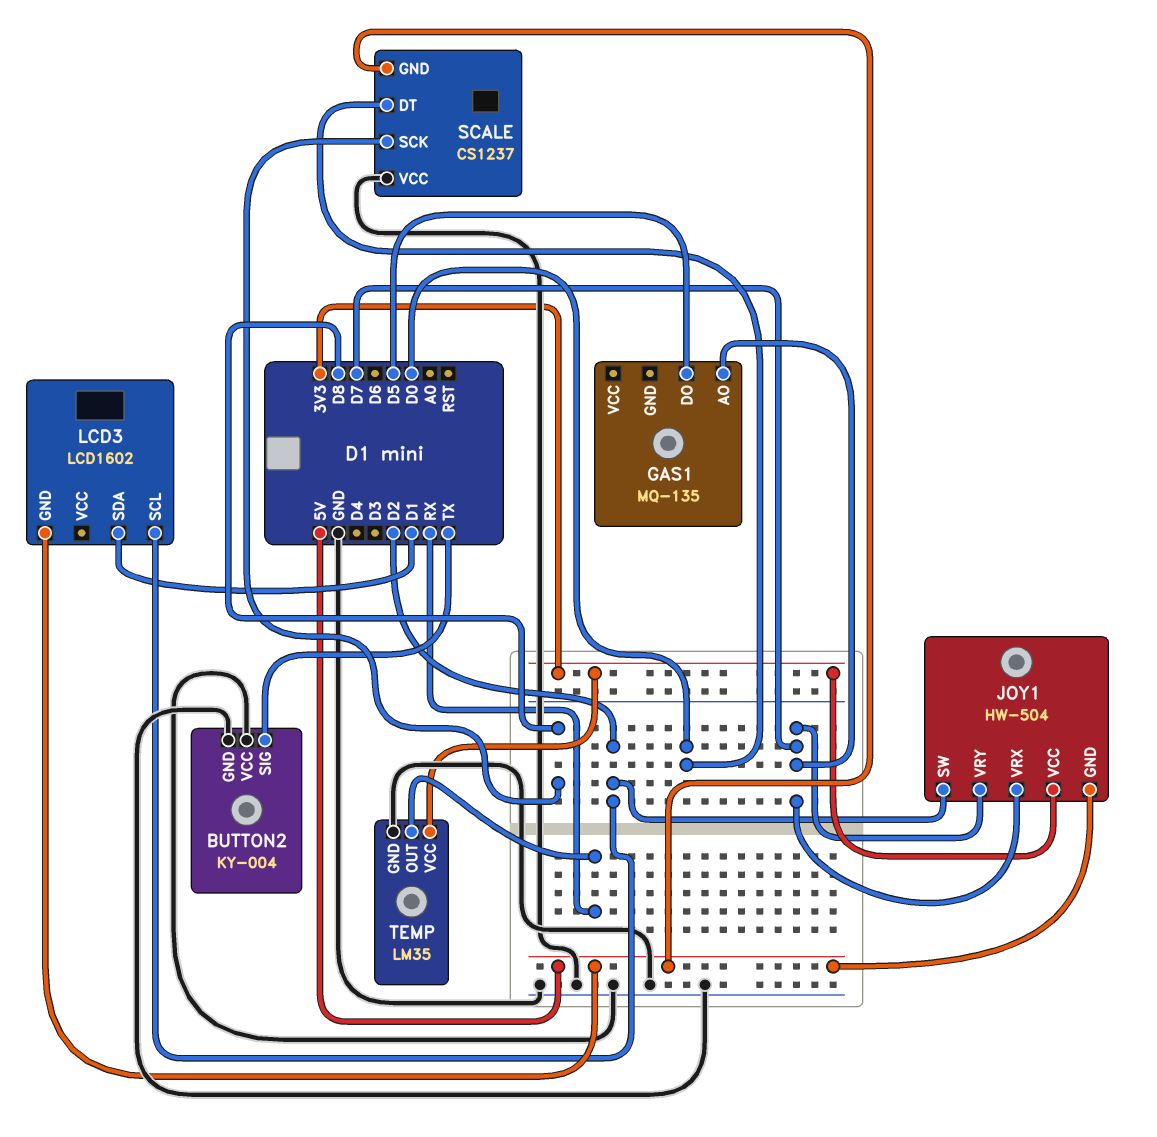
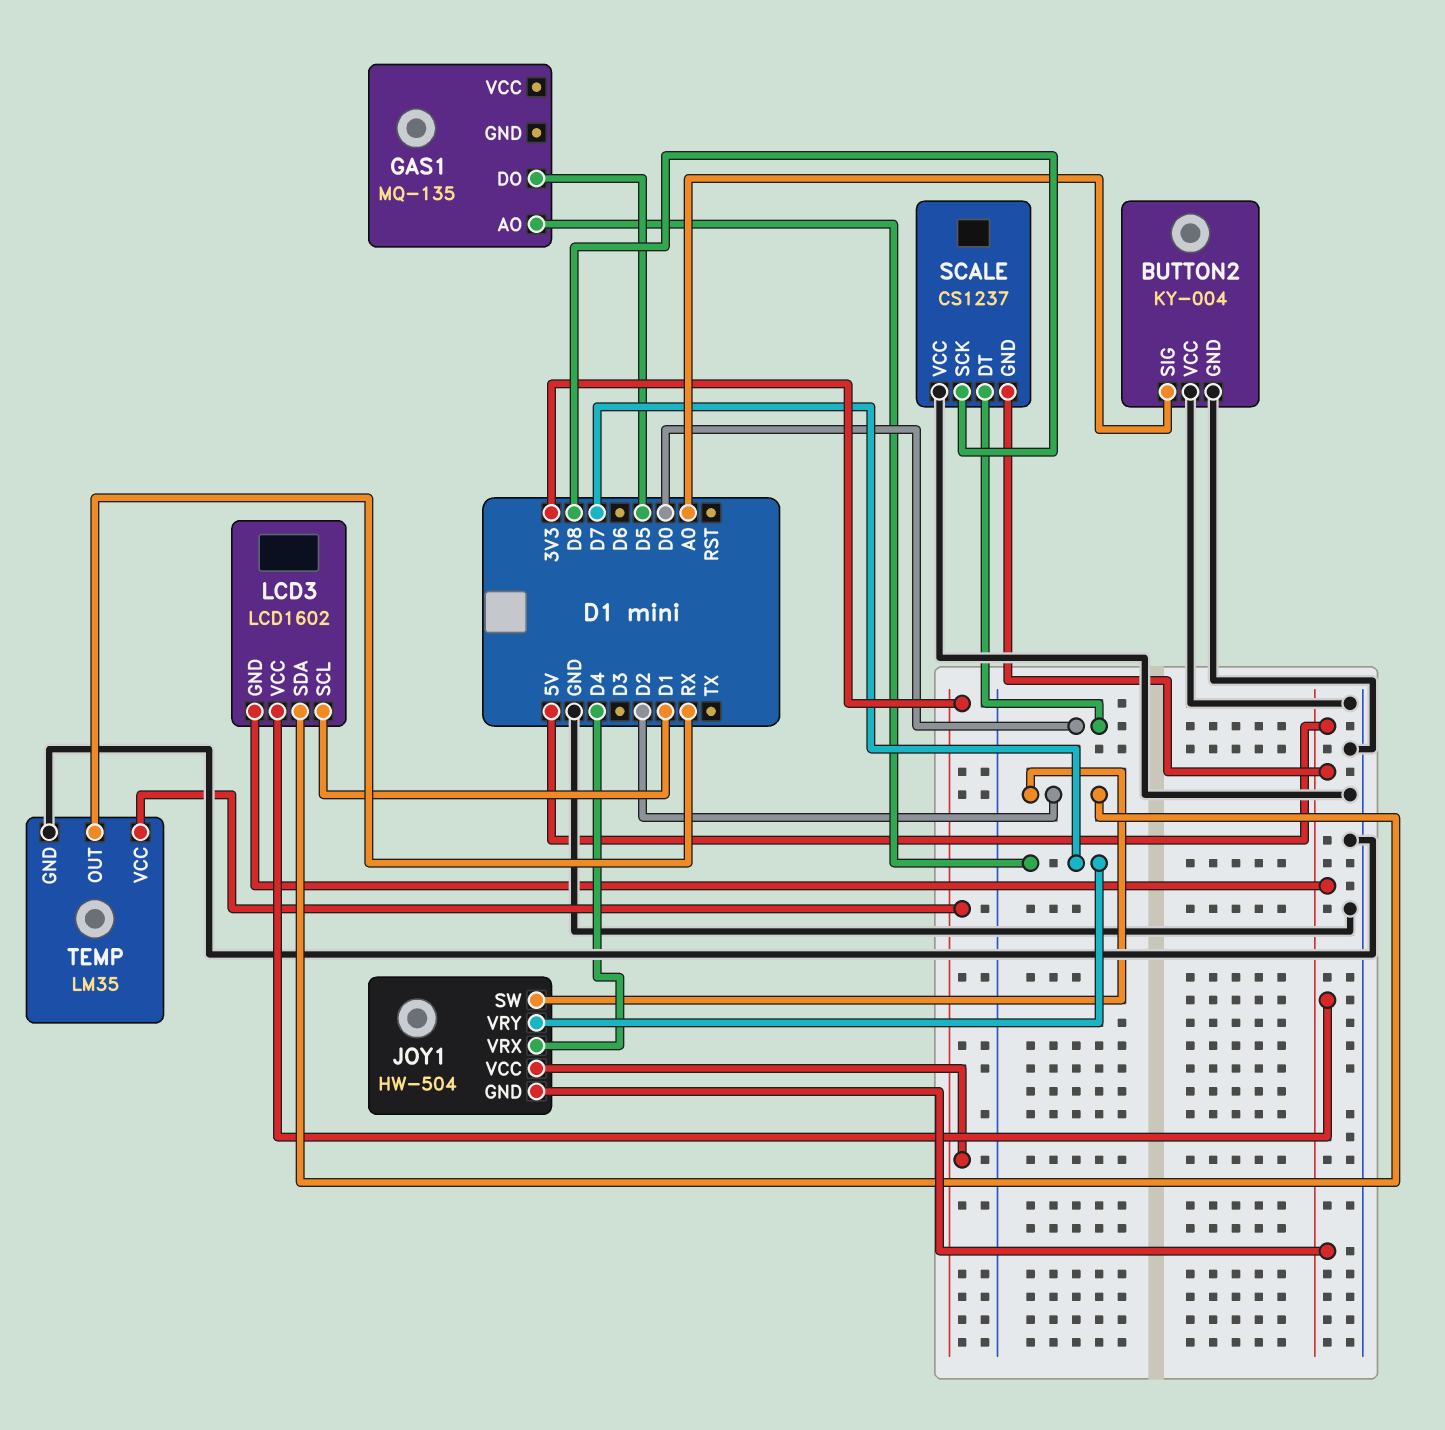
BUTTON2 pin SIG: TX -> A0
JOY1 pin VRX: D7 -> D4
LCD3 pin SCL: D2 -> D1
LCD3 pin SDA: D1 -> D2
LCD3 pin VCC: none -> 5V

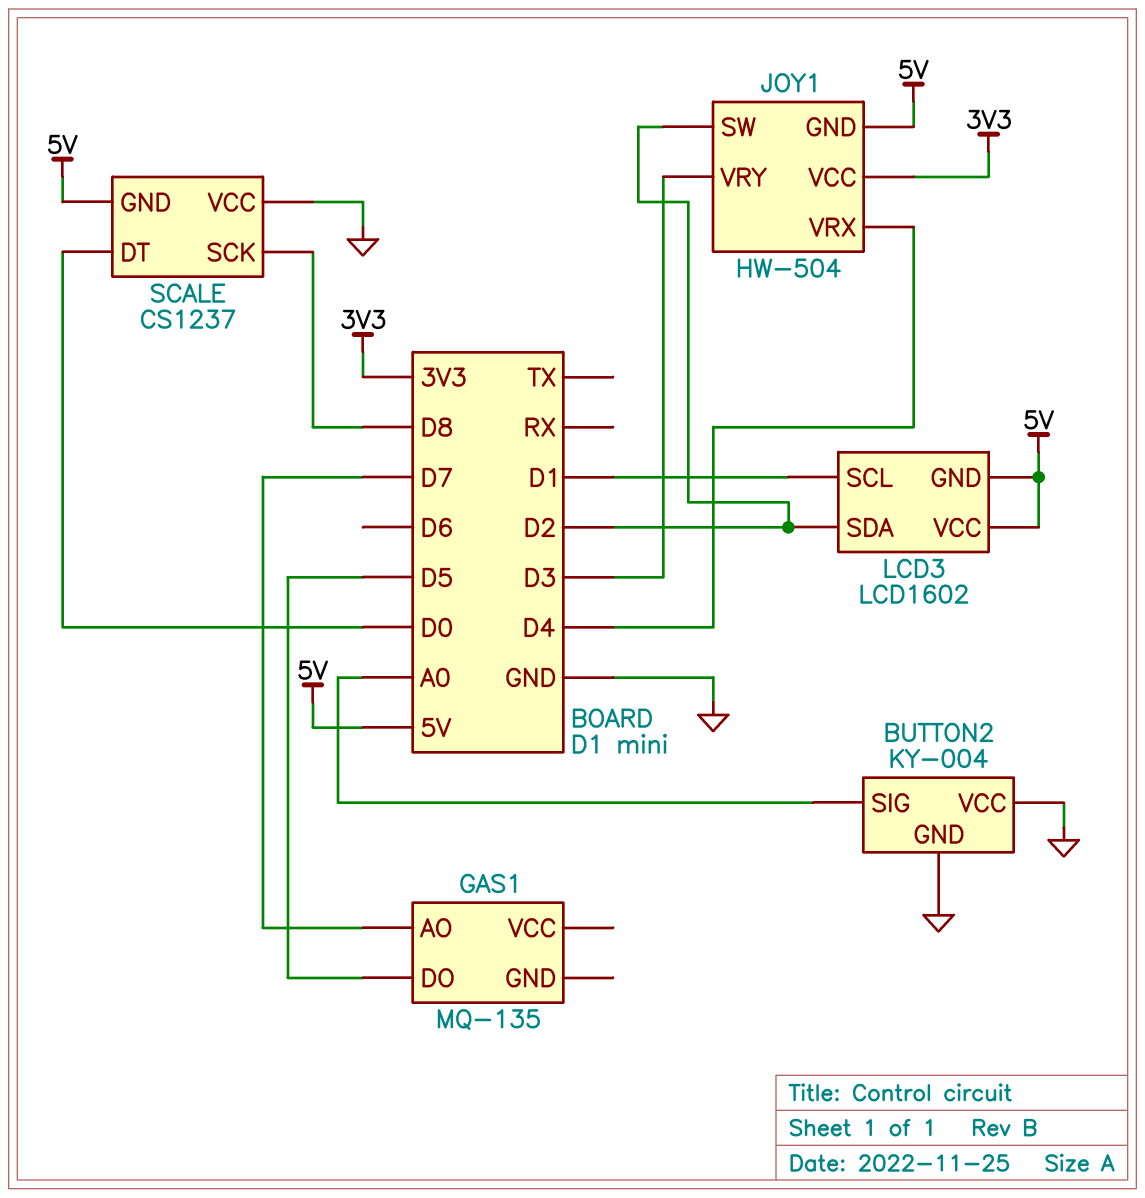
JOY1 pin VRY: D7 -> D3
TEMP: LM35 -> none
TEMP pin GND: GND -> none
TEMP pin OUT: RX -> none
TEMP pin VCC: 3V3 -> none

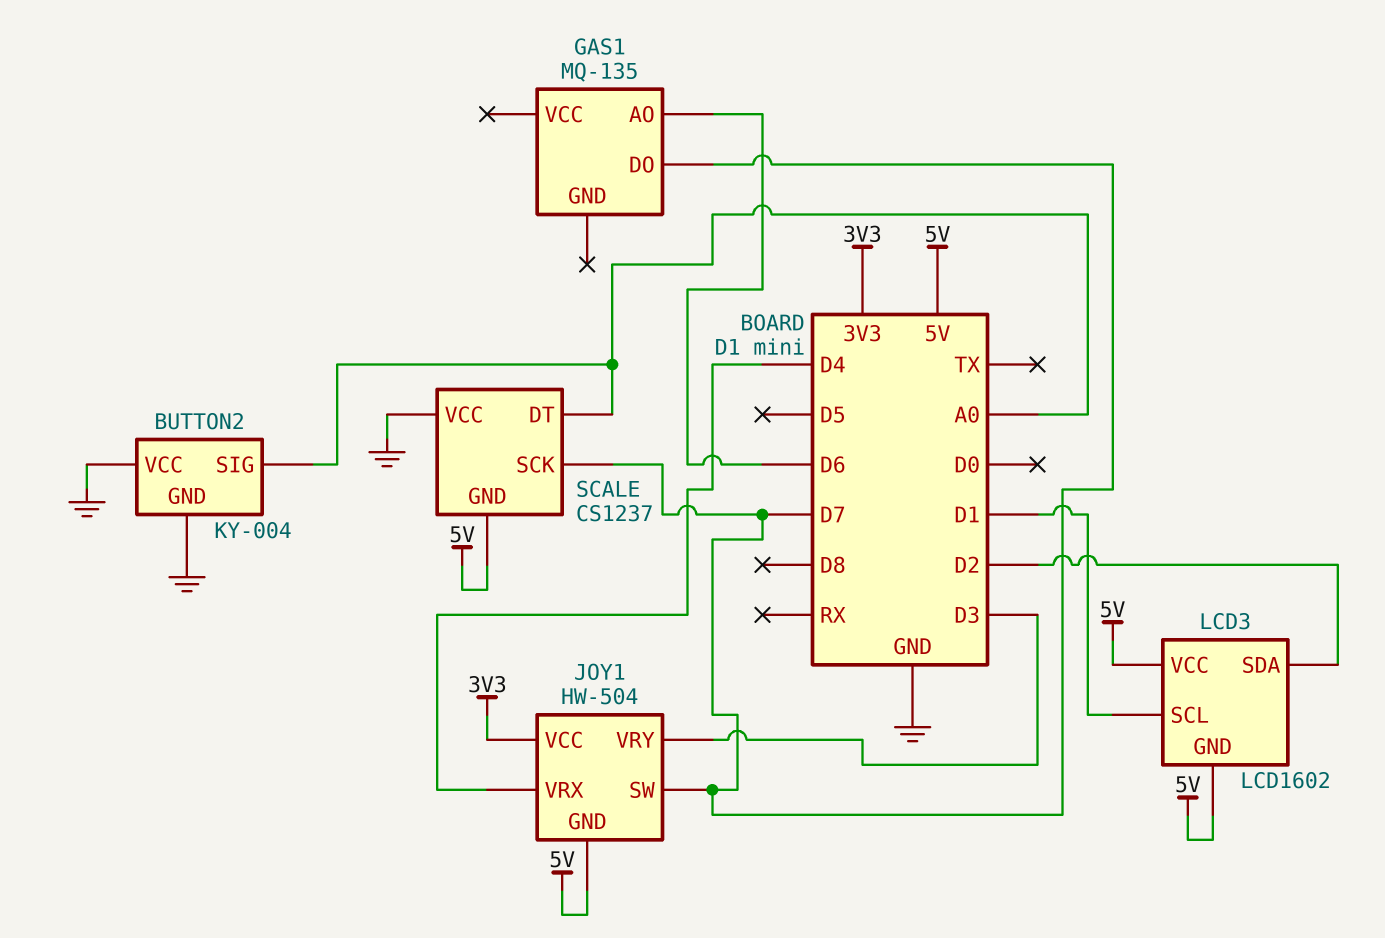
GAS1 pin AO: D7 -> D6
GAS1 pin DO: D5 -> D7
JOY1 pin SW: D2 -> D7
SCALE pin DT: D0 -> A0
SCALE pin SCK: D8 -> D7

